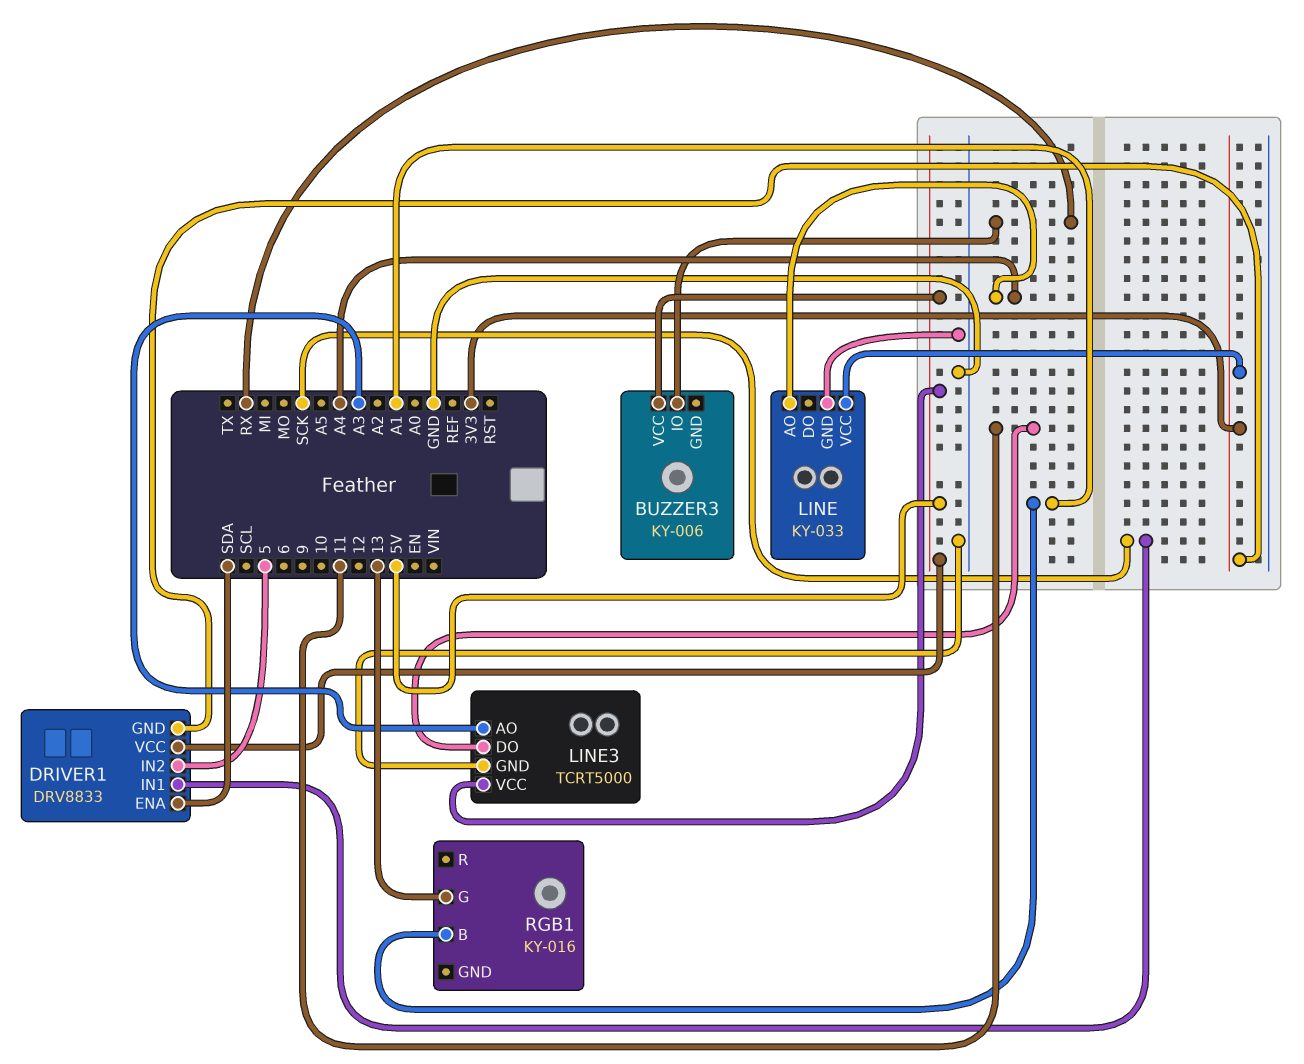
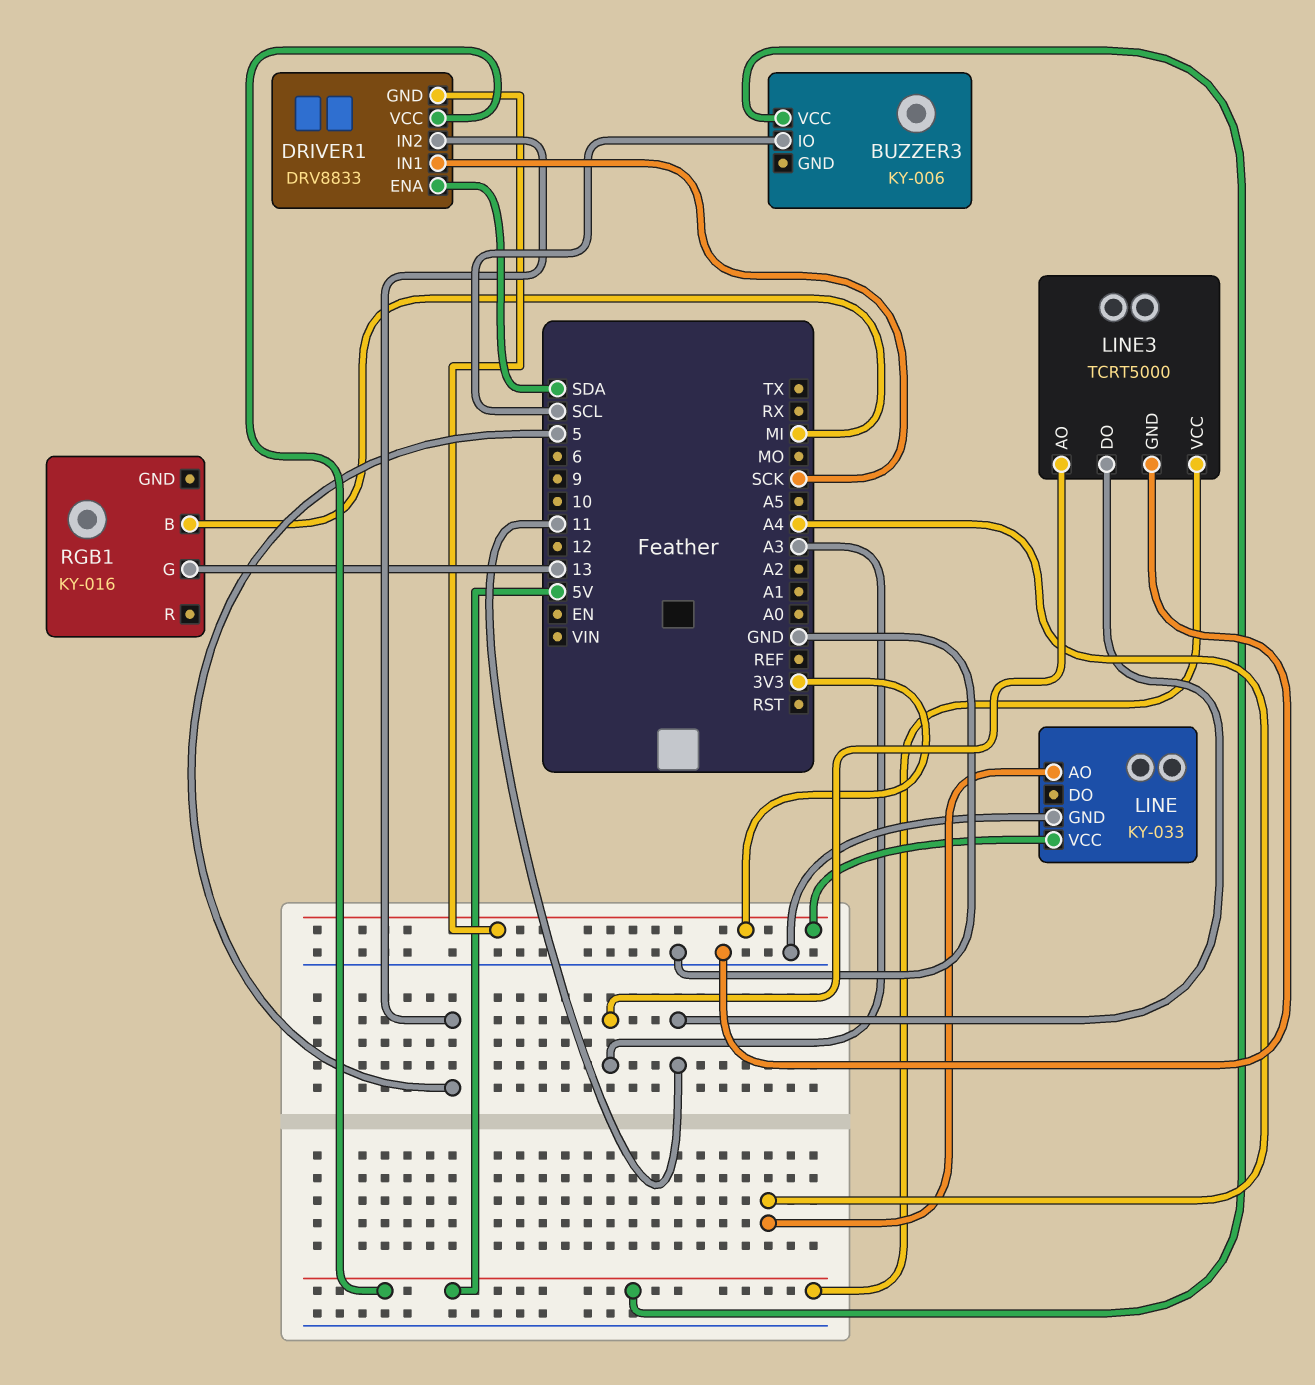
BUZZER3 pin IO: RX -> SCL
RGB1 pin B: A1 -> MI

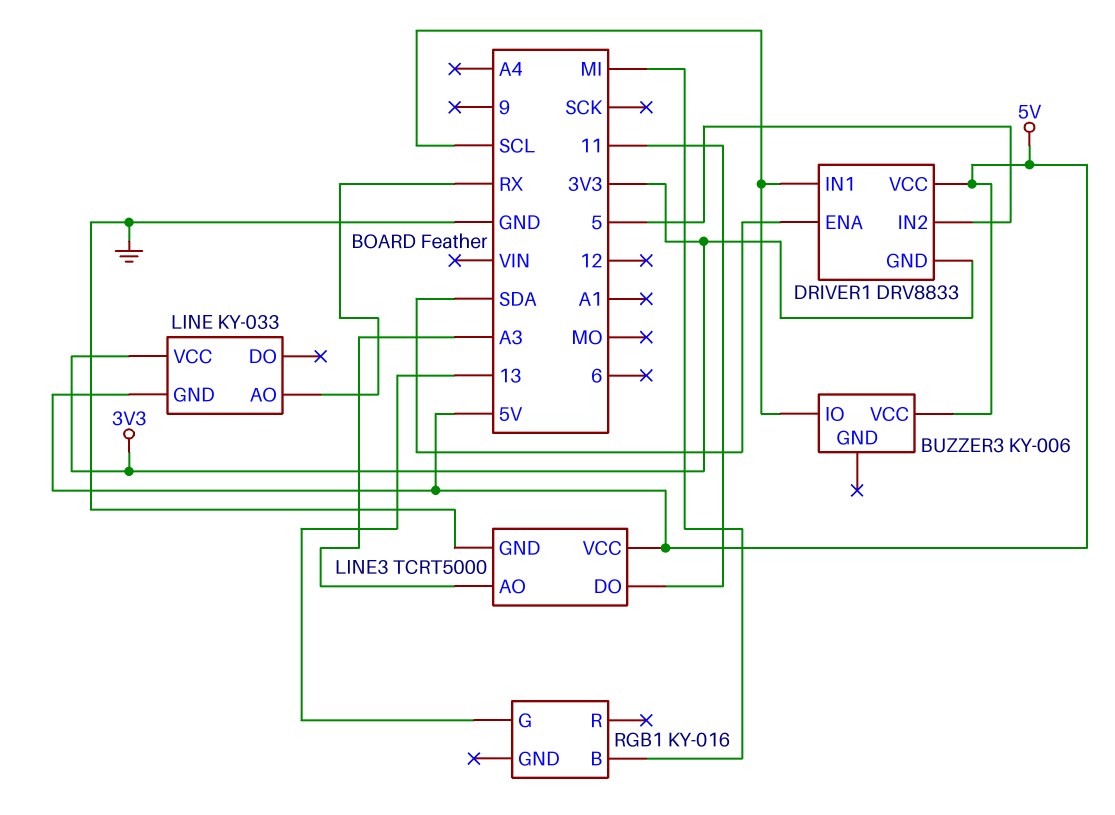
DRIVER1 pin IN1: SCK -> SCL
LINE pin AO: A4 -> RX
LINE pin GND: GND -> 5V

